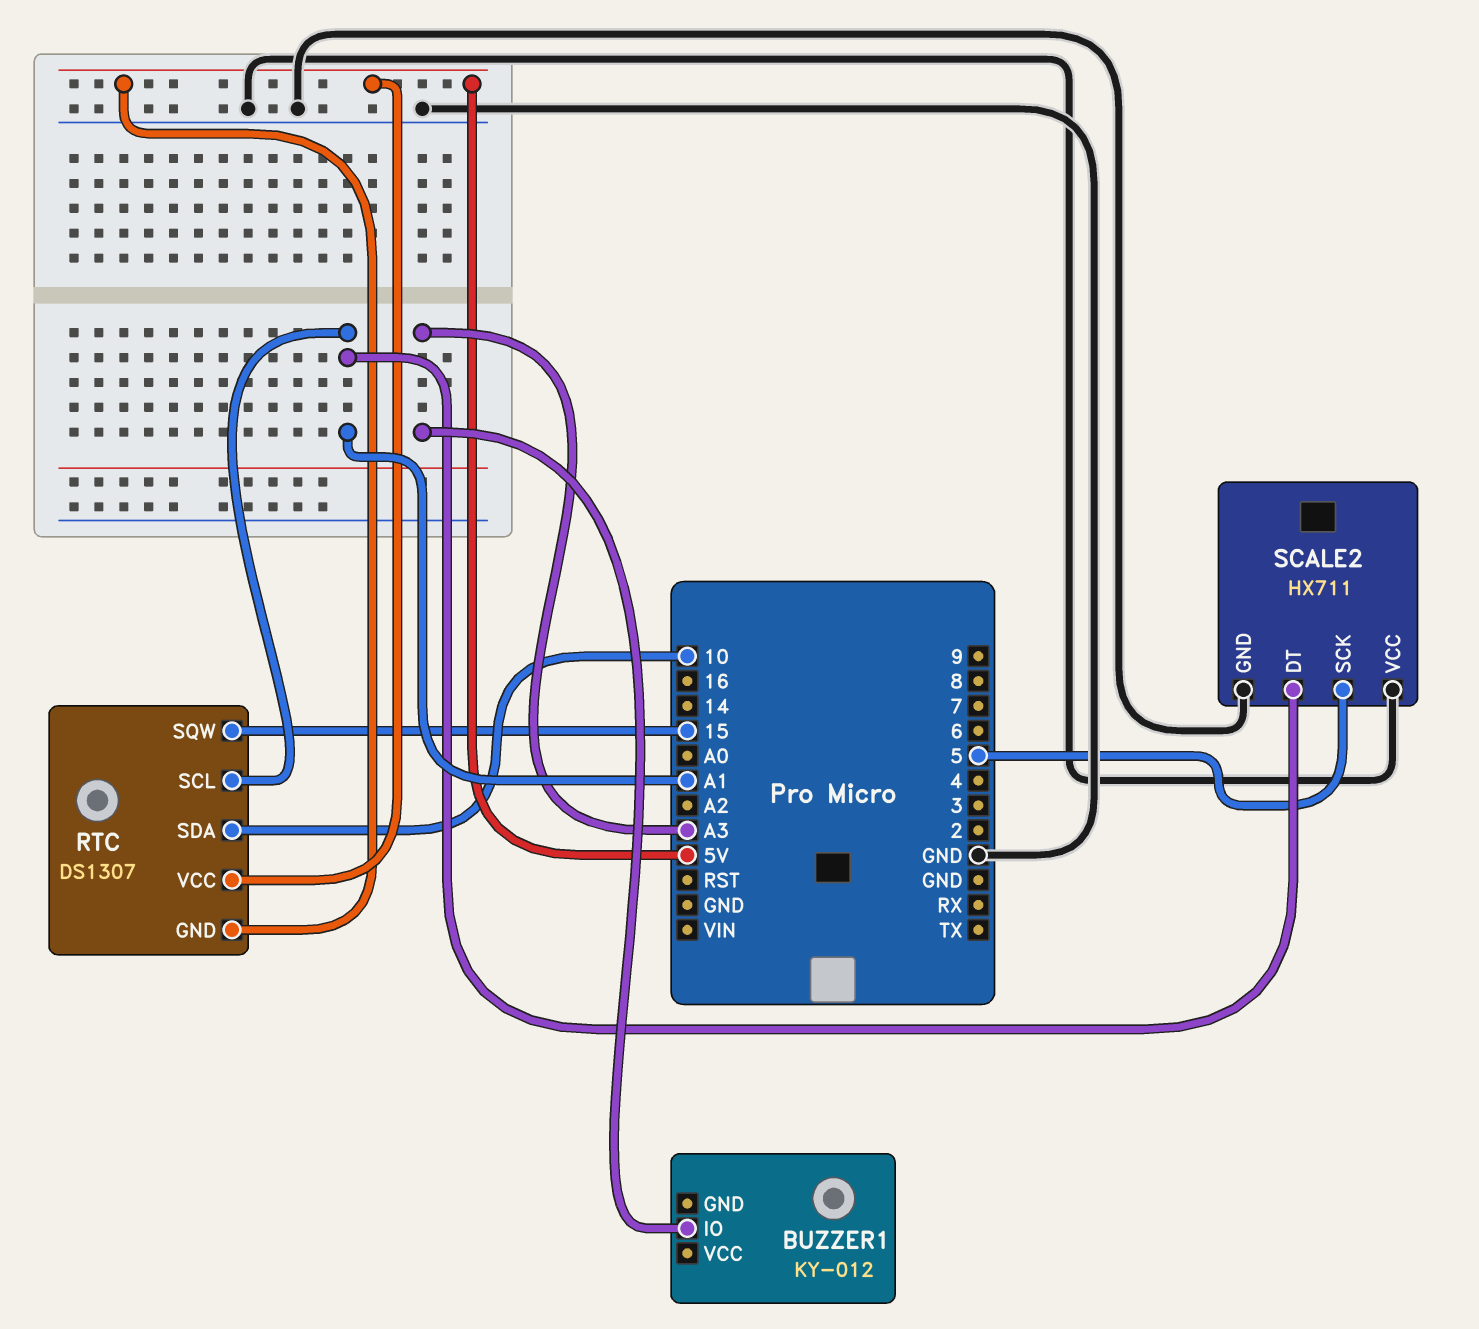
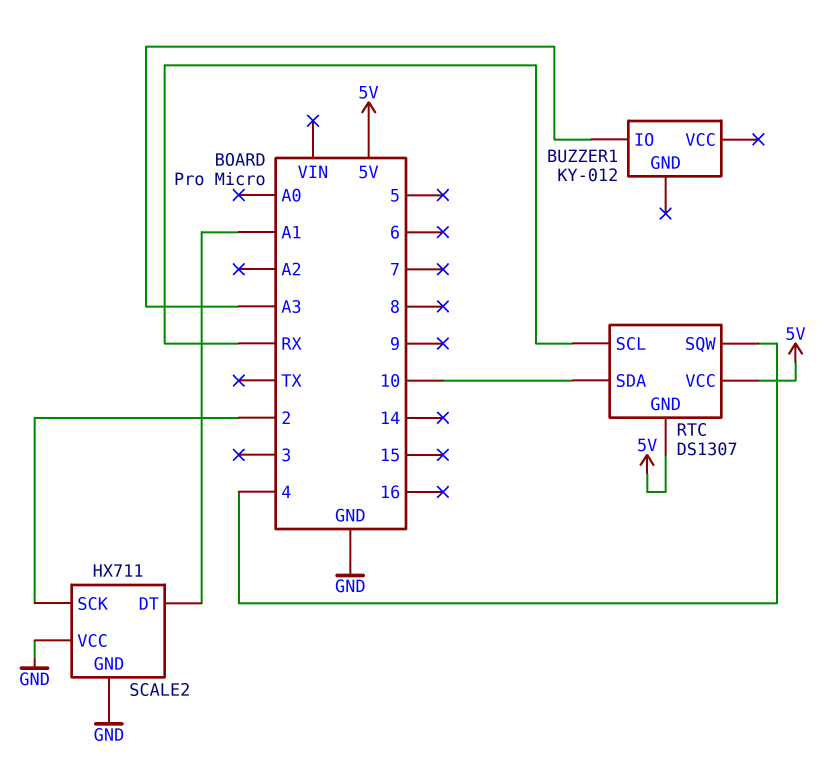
RTC pin SCL: A1 -> RX
RTC pin SQW: 15 -> 4
SCALE2 pin SCK: 5 -> 2

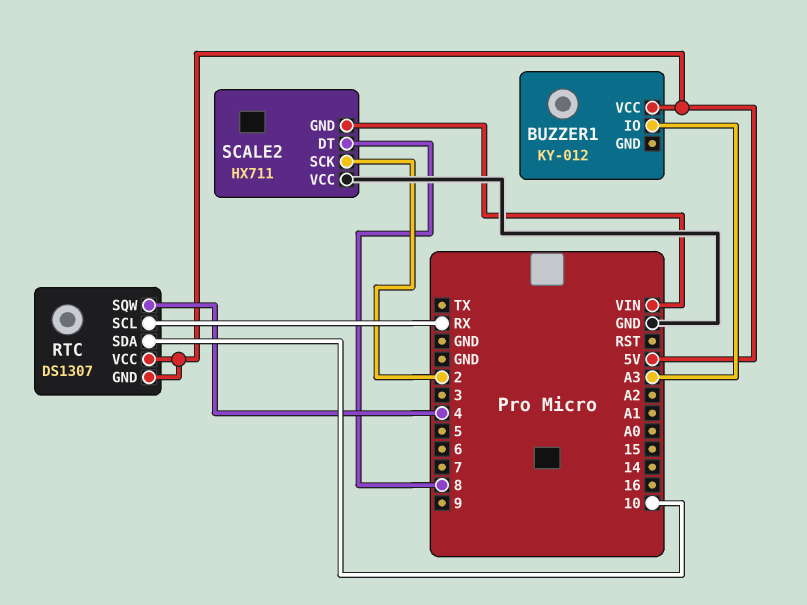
BUZZER1 pin VCC: none -> 5V
SCALE2 pin DT: A1 -> 8
SCALE2 pin GND: GND -> VIN

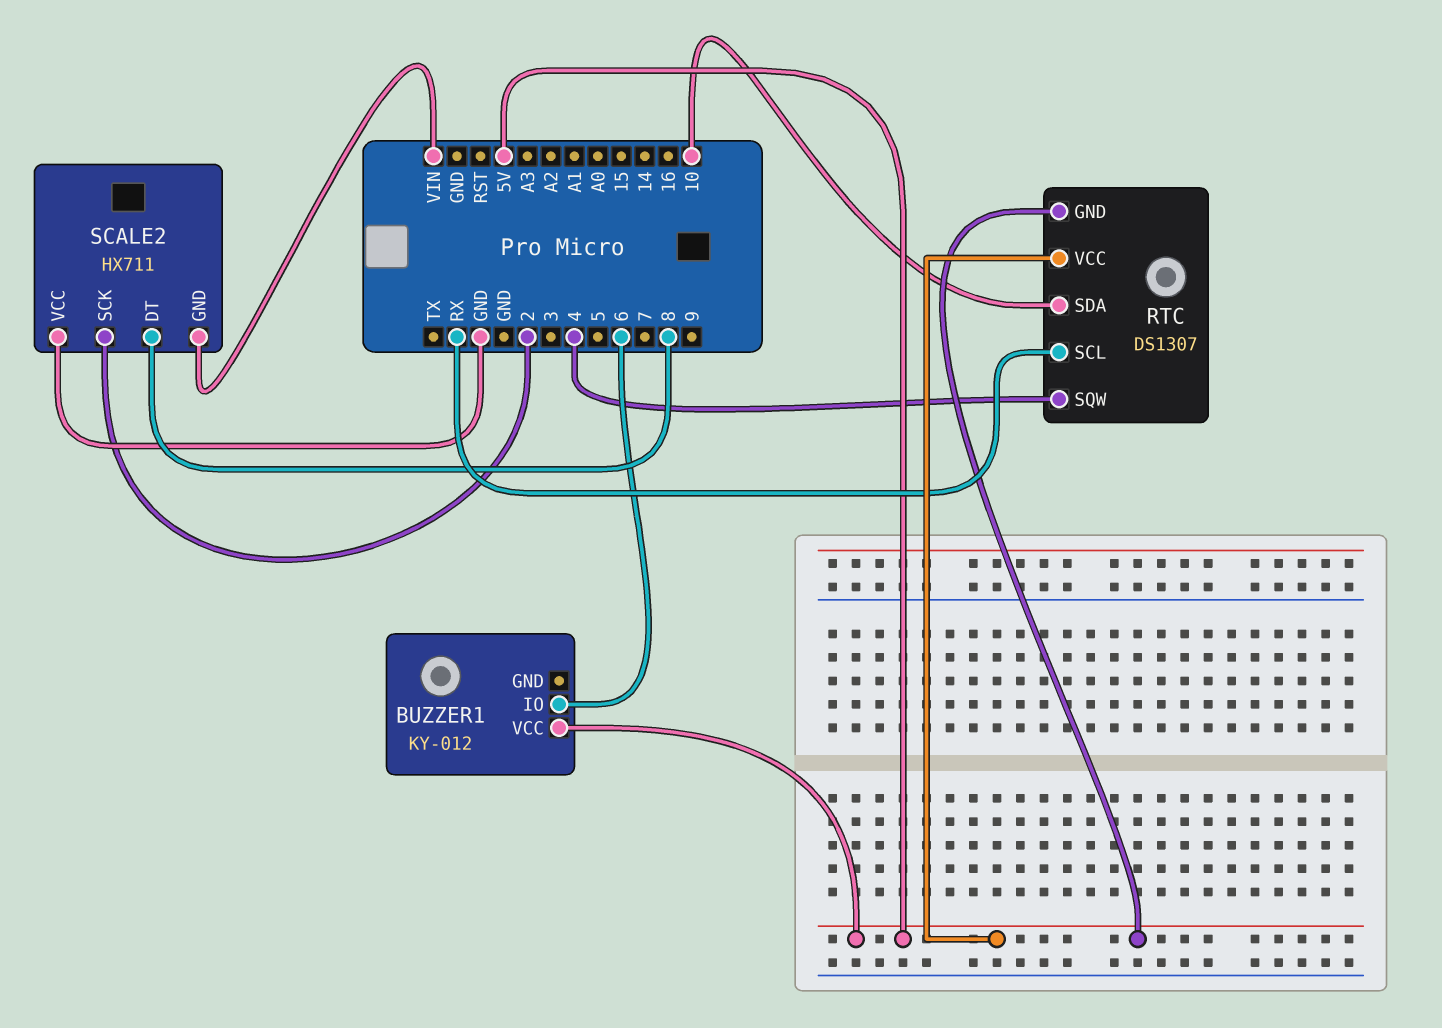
BUZZER1 pin IO: A3 -> 6

